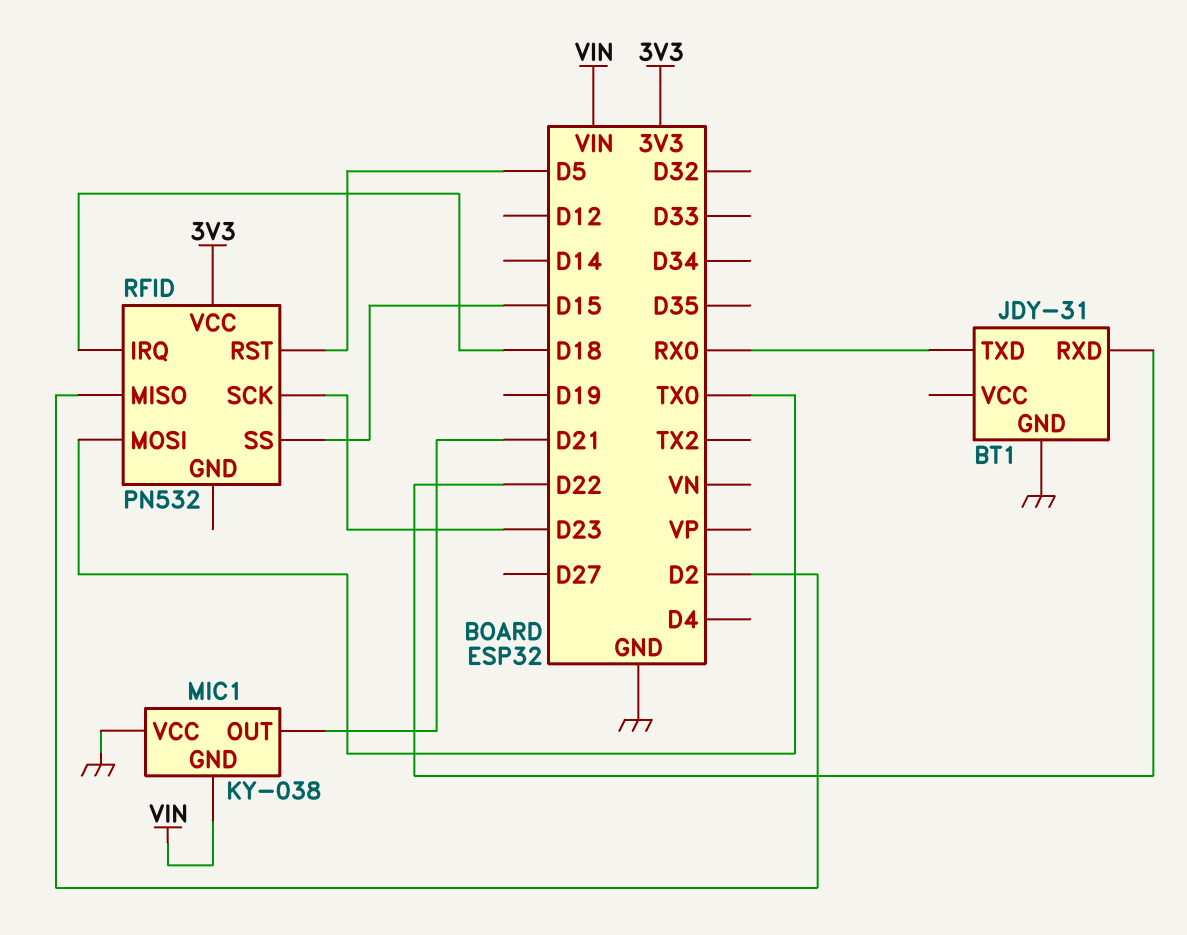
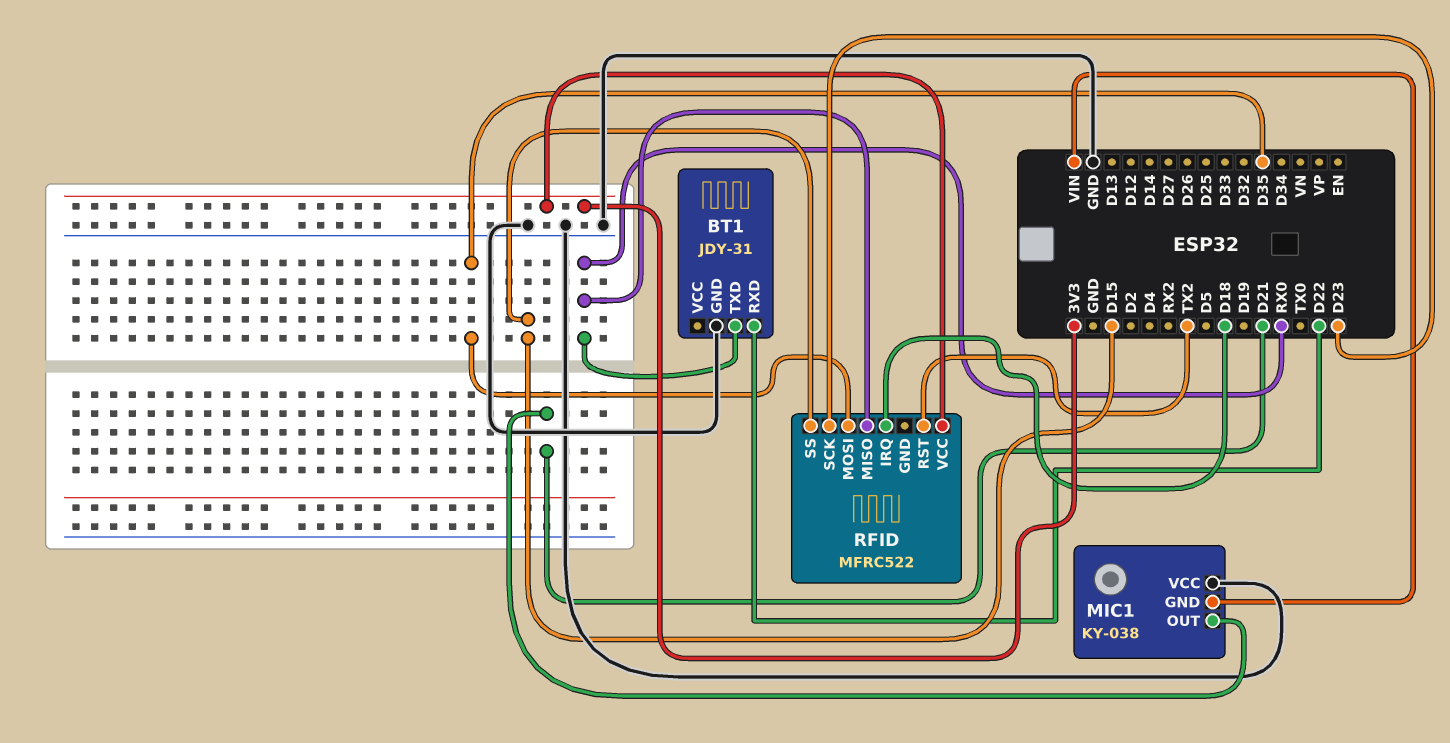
RFID: PN532 -> MFRC522
RFID pin MISO: D2 -> RX0
RFID pin MOSI: TX0 -> D35
RFID pin RST: D5 -> TX2

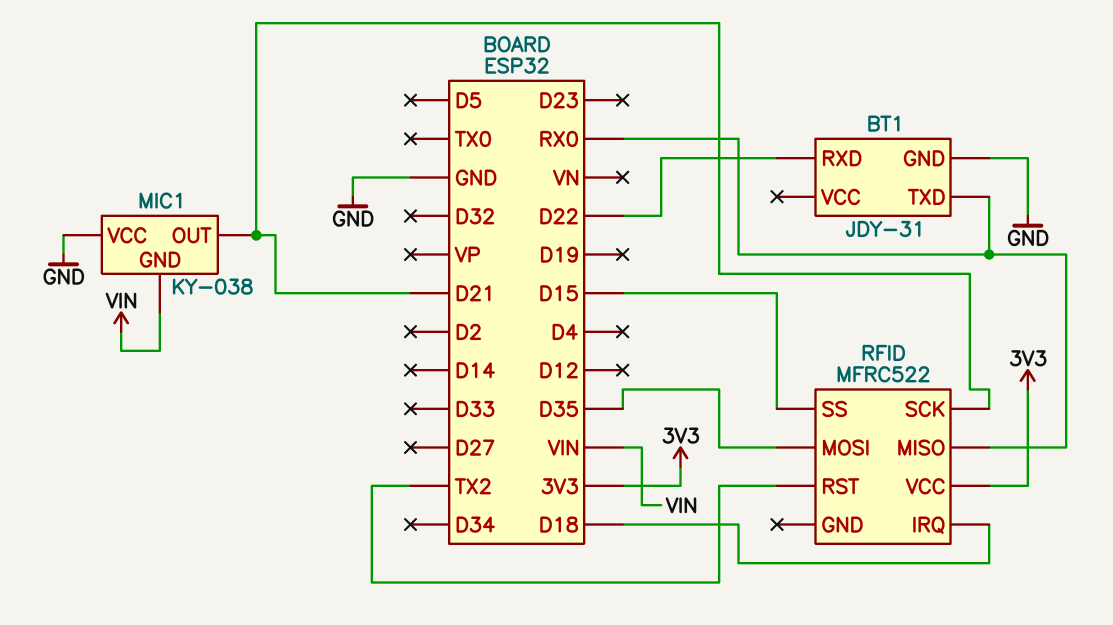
RFID pin SCK: D23 -> D21

